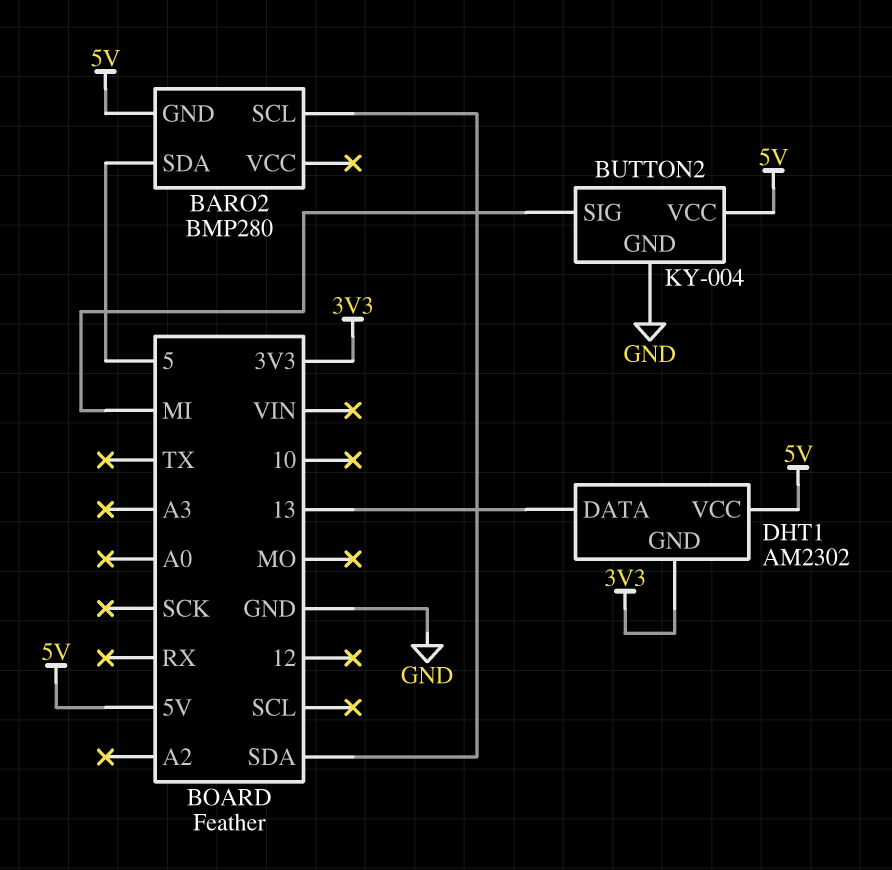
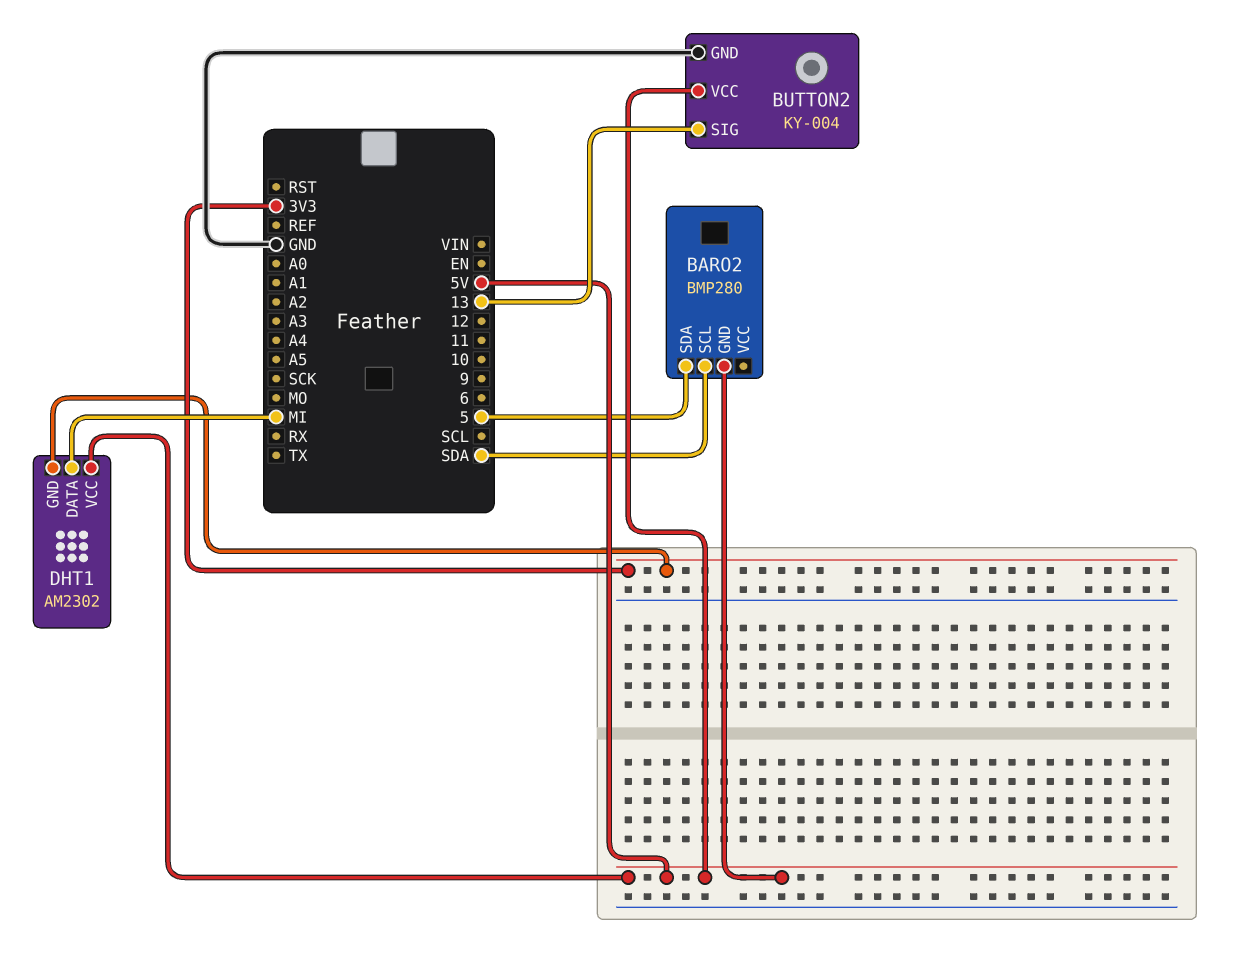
BUTTON2 pin SIG: MI -> 13
DHT1 pin DATA: 13 -> MI

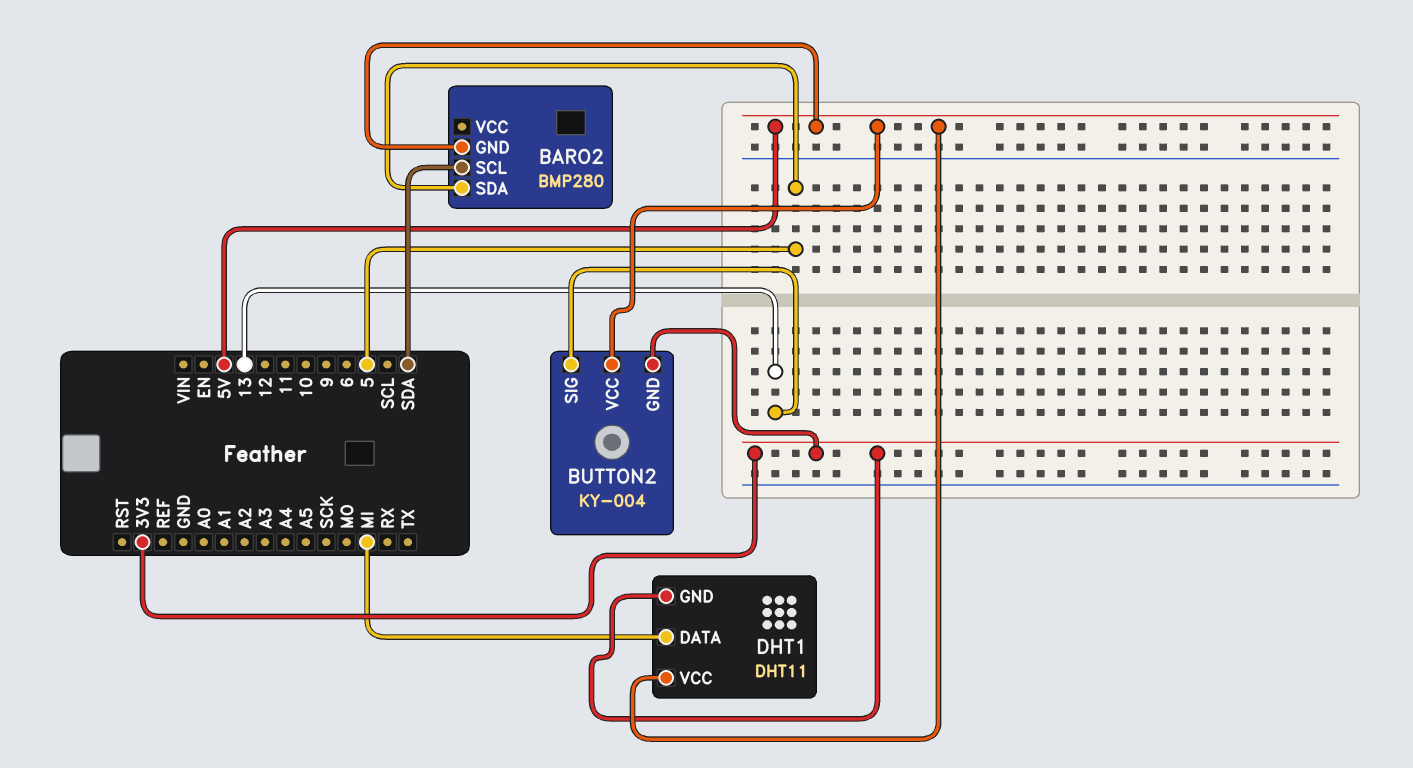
BUTTON2 pin GND: GND -> 3V3
DHT1: AM2302 -> DHT11

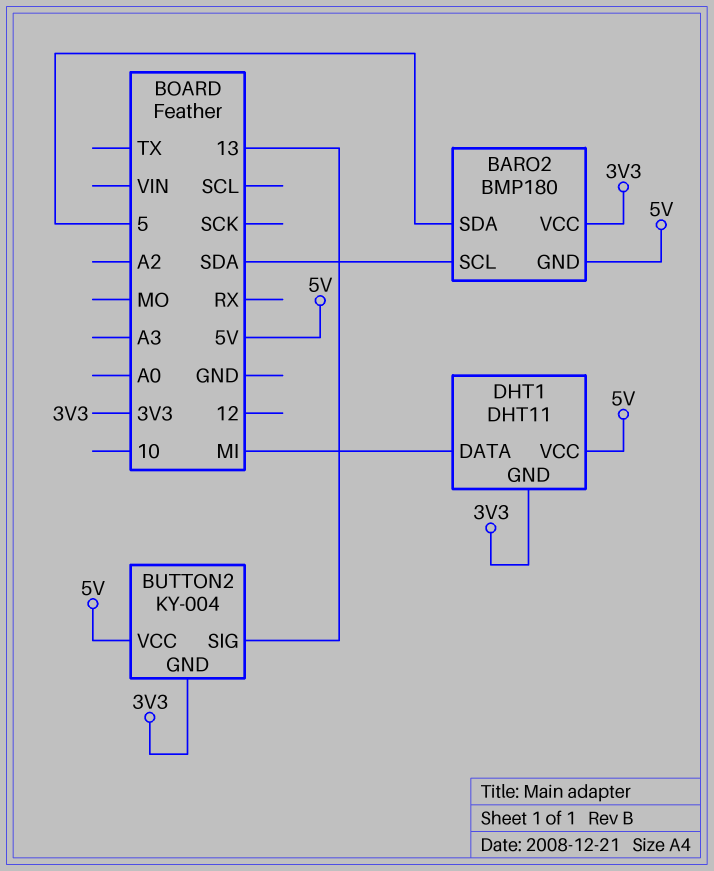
BARO2: BMP280 -> BMP180
BARO2 pin VCC: none -> 3V3

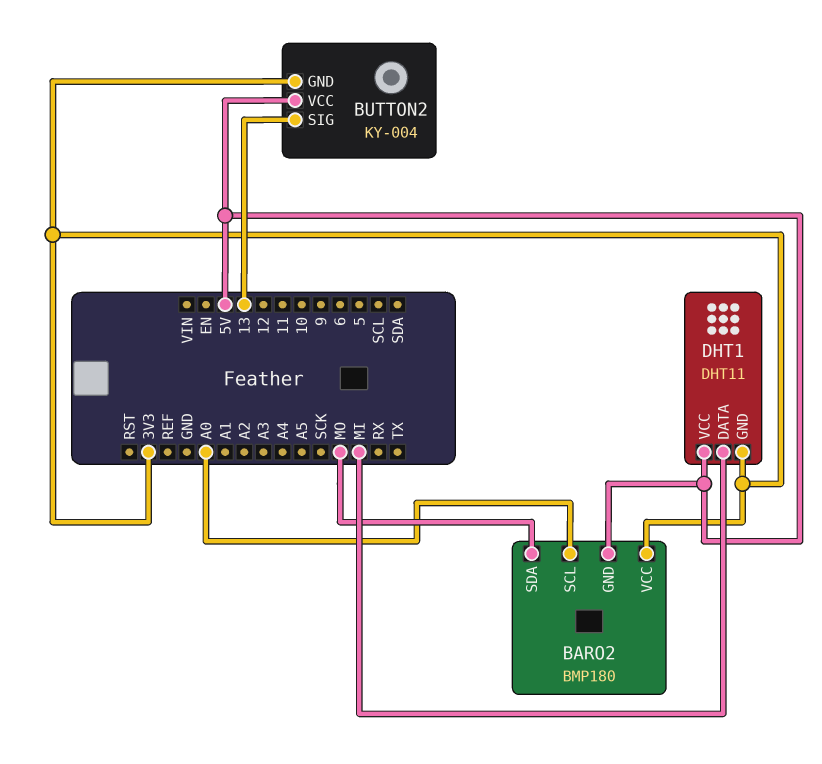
BARO2 pin SCL: SDA -> A0
BARO2 pin SDA: 5 -> MO

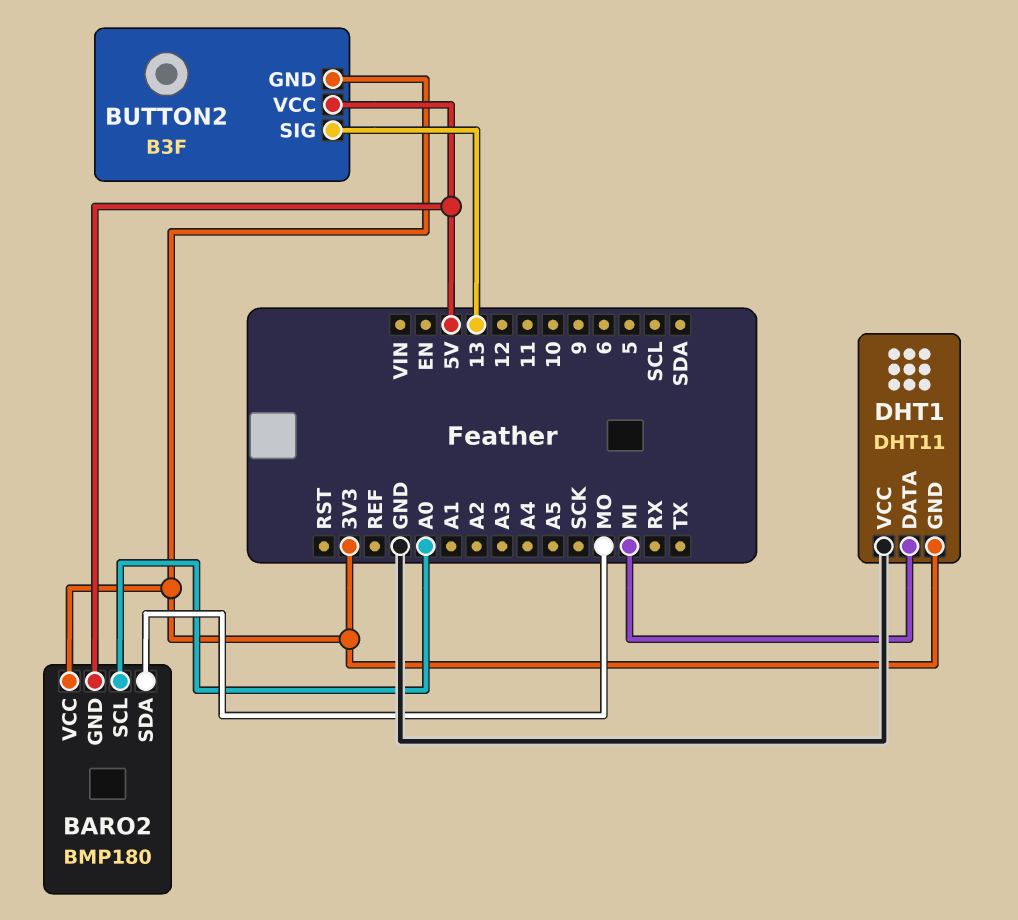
BUTTON2: KY-004 -> B3F
DHT1 pin VCC: 5V -> GND

